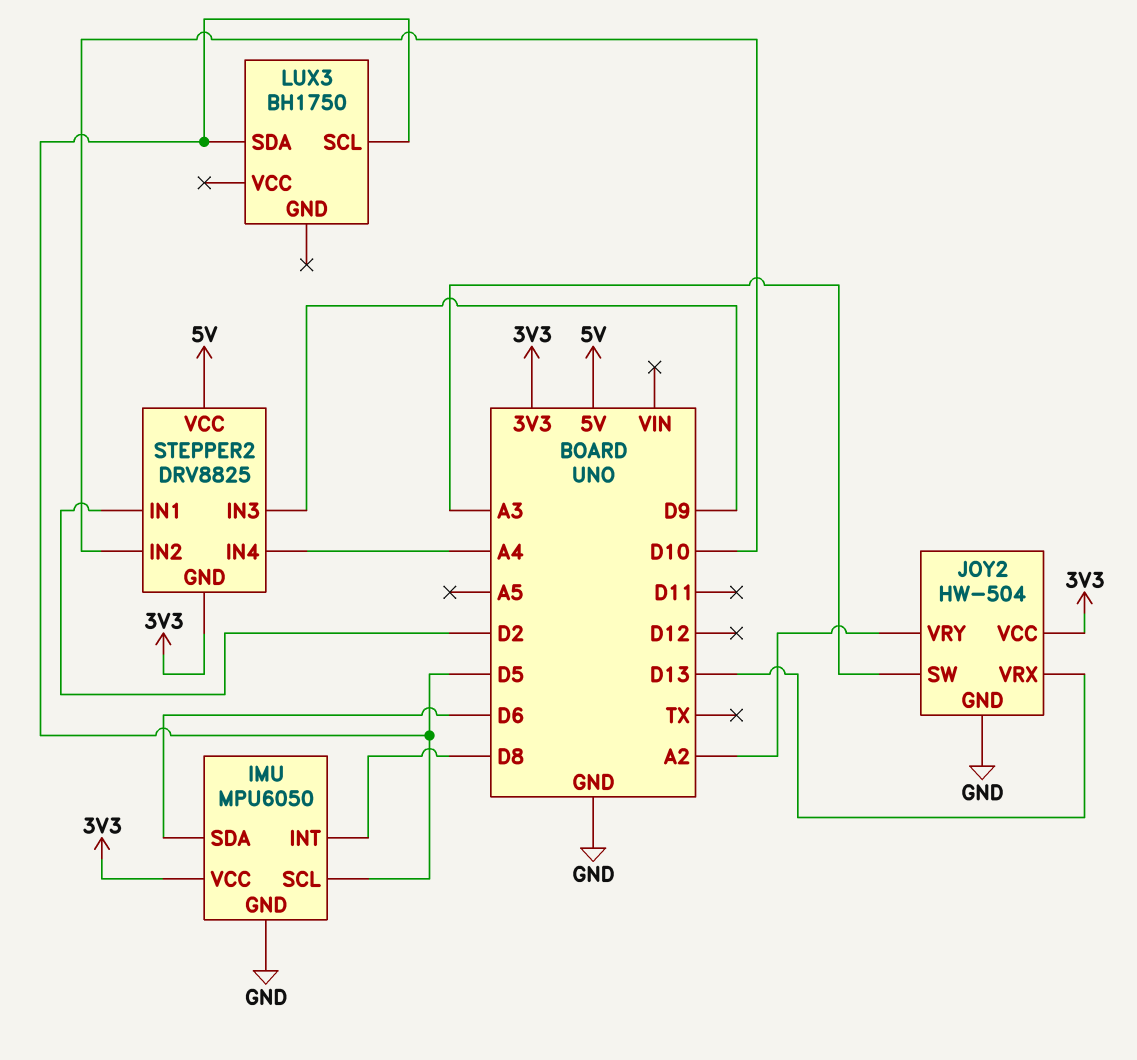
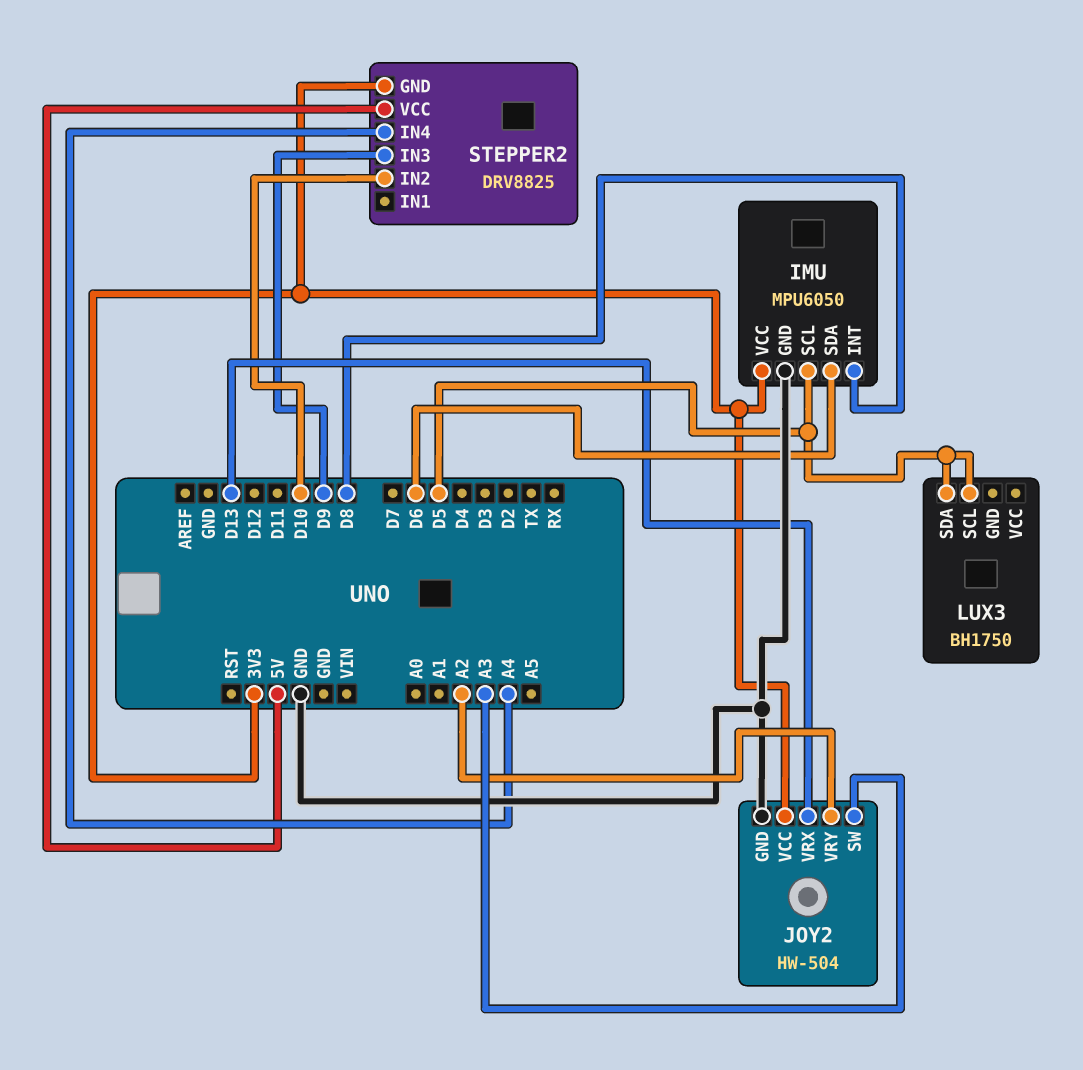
STEPPER2 pin IN1: D2 -> none

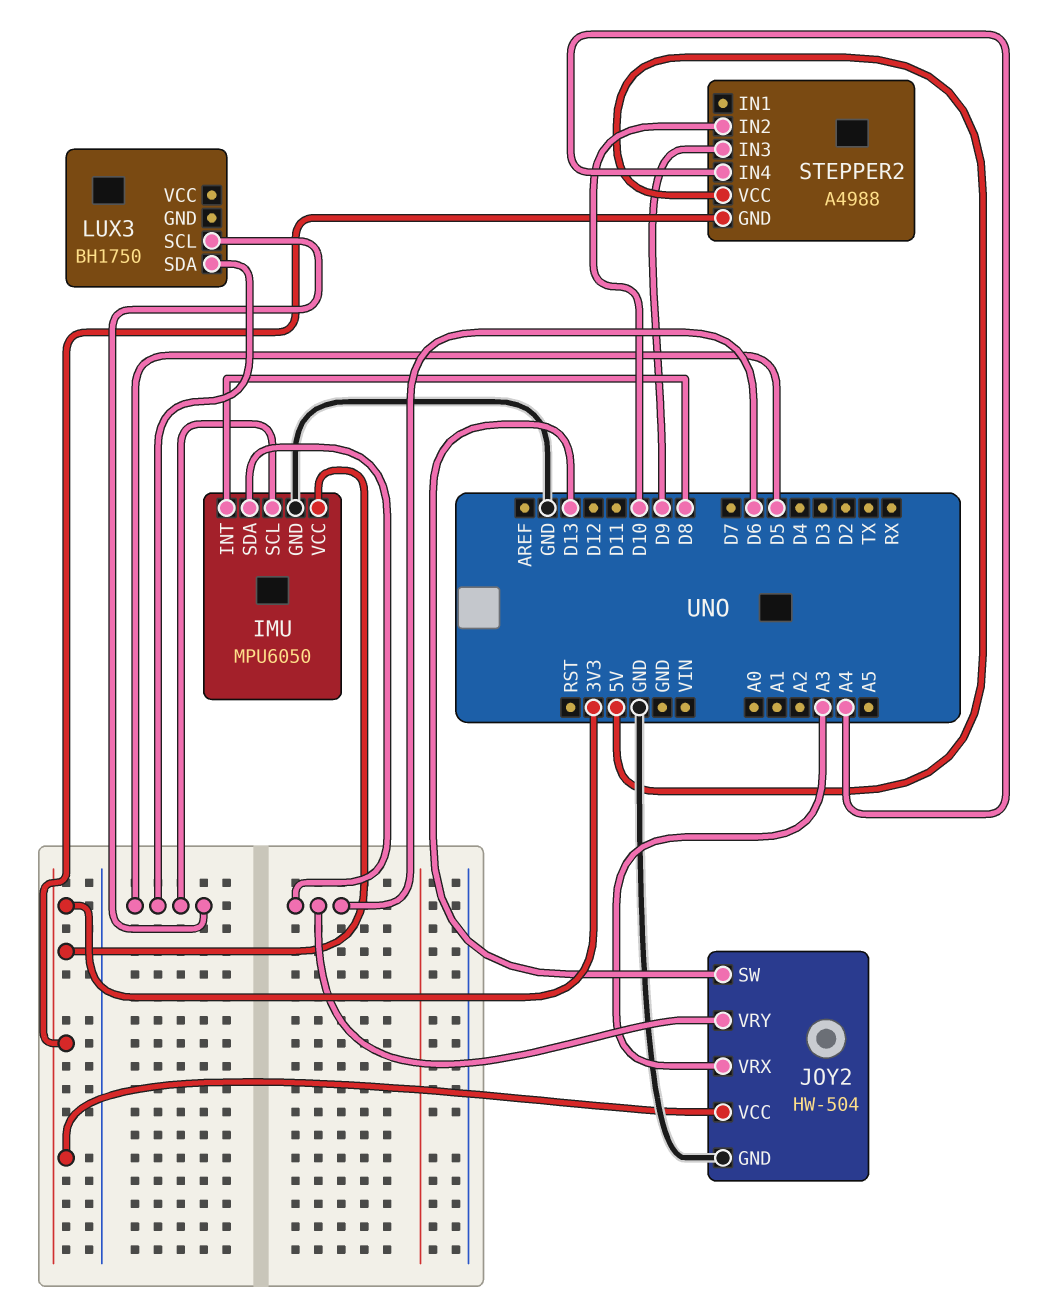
JOY2 pin SW: A3 -> D13
JOY2 pin VRX: D13 -> A3
JOY2 pin VRY: A2 -> D6
STEPPER2: DRV8825 -> A4988

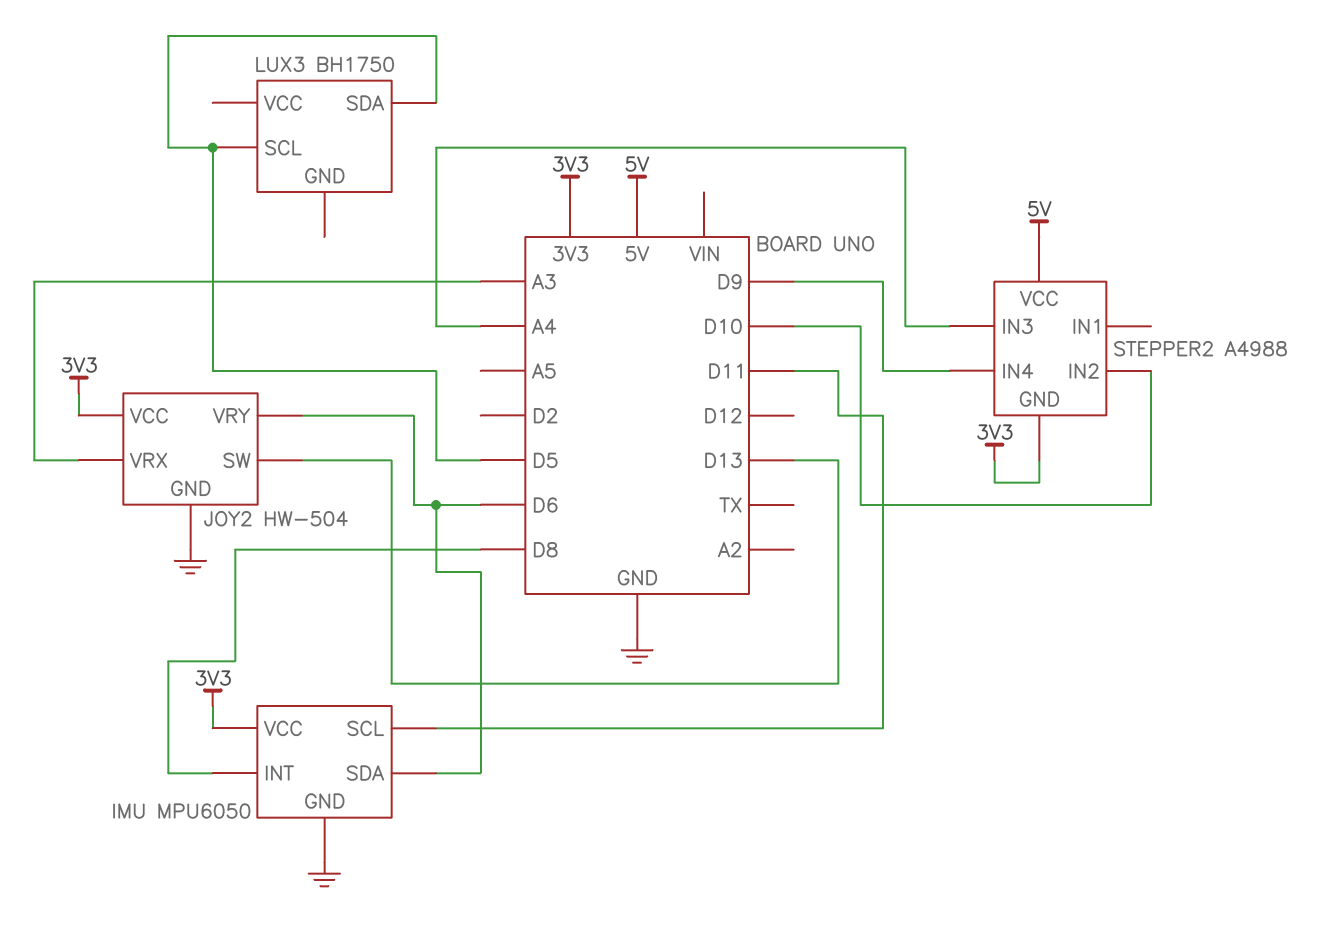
IMU pin SCL: D5 -> D11
STEPPER2 pin IN3: D9 -> A4
STEPPER2 pin IN4: A4 -> D9

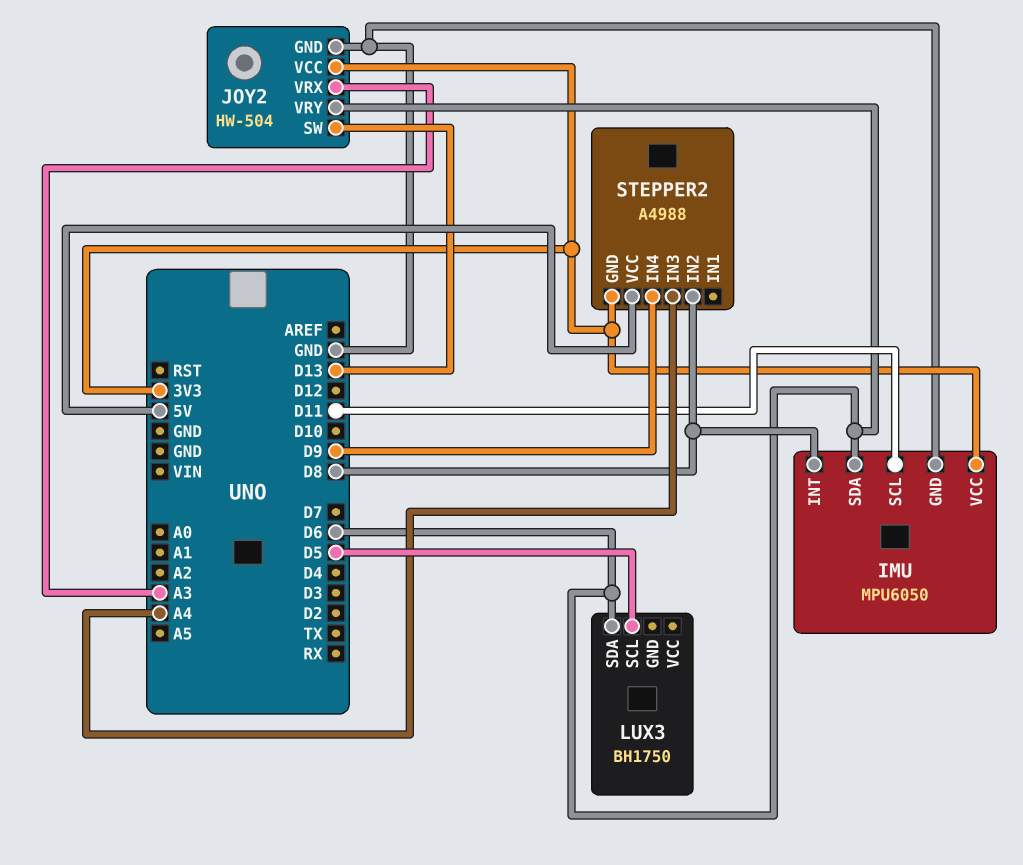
LUX3 pin SDA: D5 -> D6
STEPPER2 pin IN2: D10 -> D8

